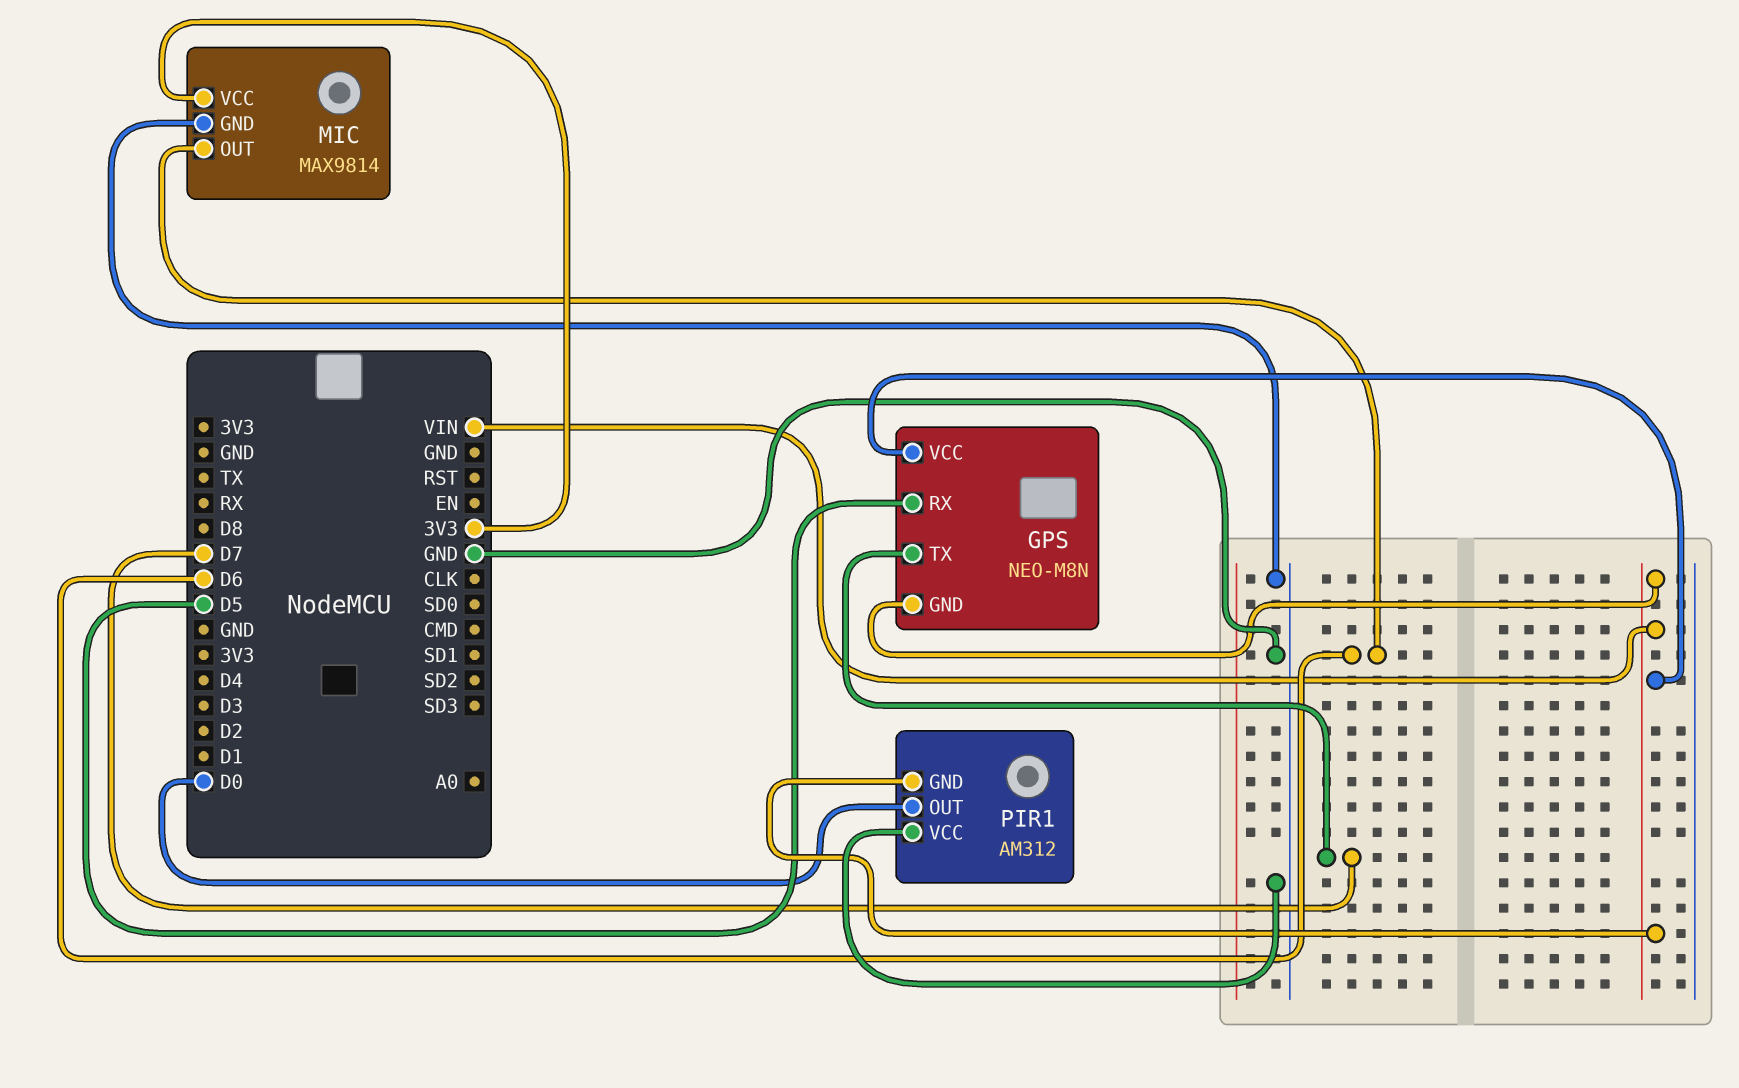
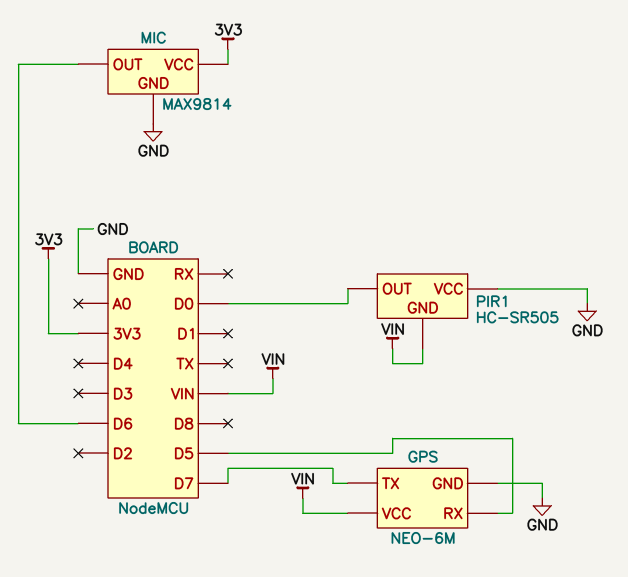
GPS: NEO-M8N -> NEO-6M
GPS pin GND: VIN -> GND
PIR1: AM312 -> HC-SR505

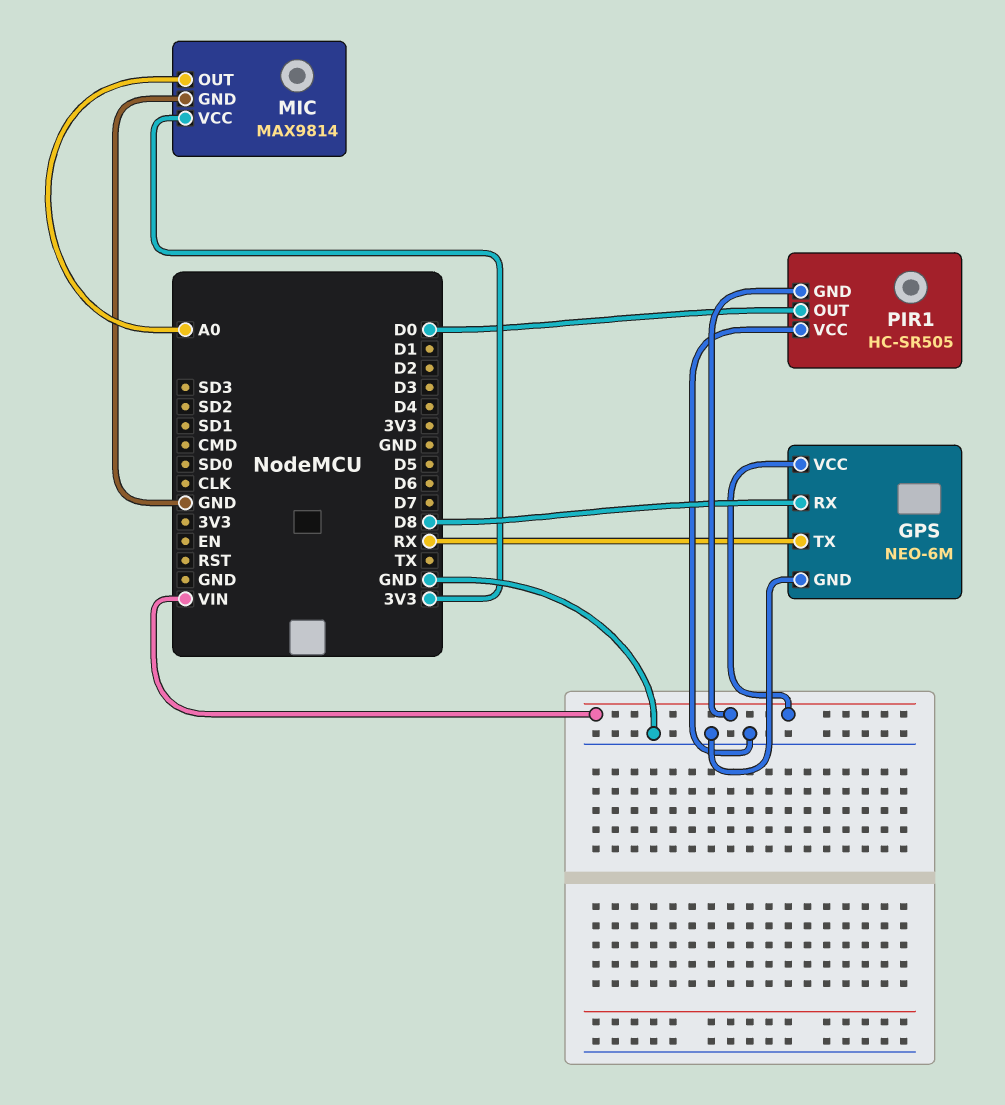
GPS pin RX: D5 -> D8
GPS pin TX: D7 -> RX
MIC pin OUT: D6 -> A0

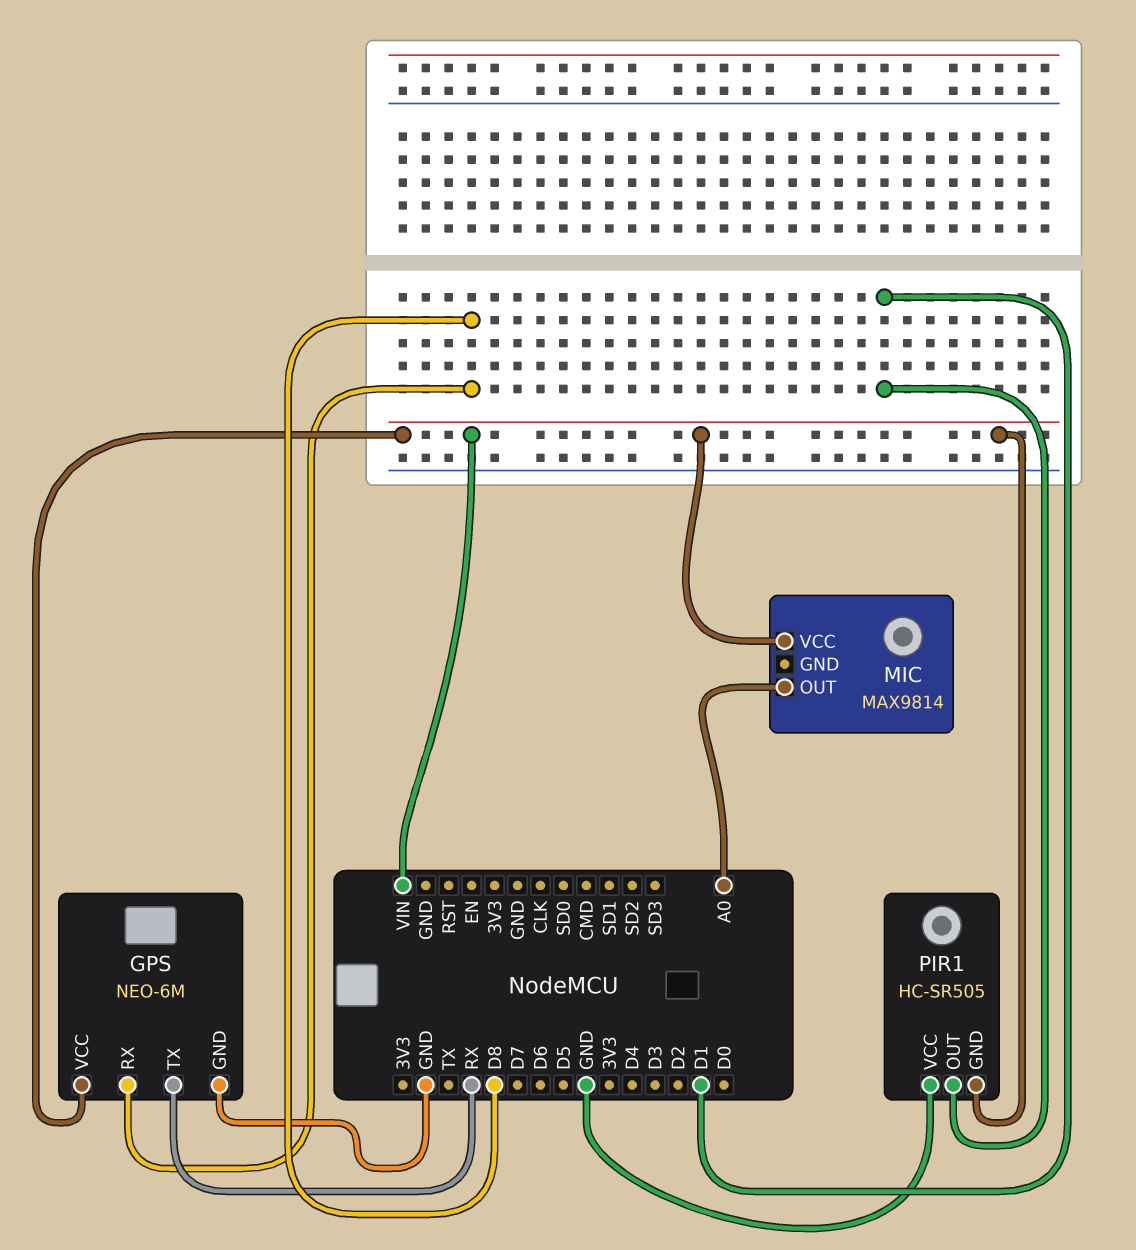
MIC pin GND: GND -> none
MIC pin VCC: 3V3 -> VIN
PIR1 pin OUT: D0 -> D1

